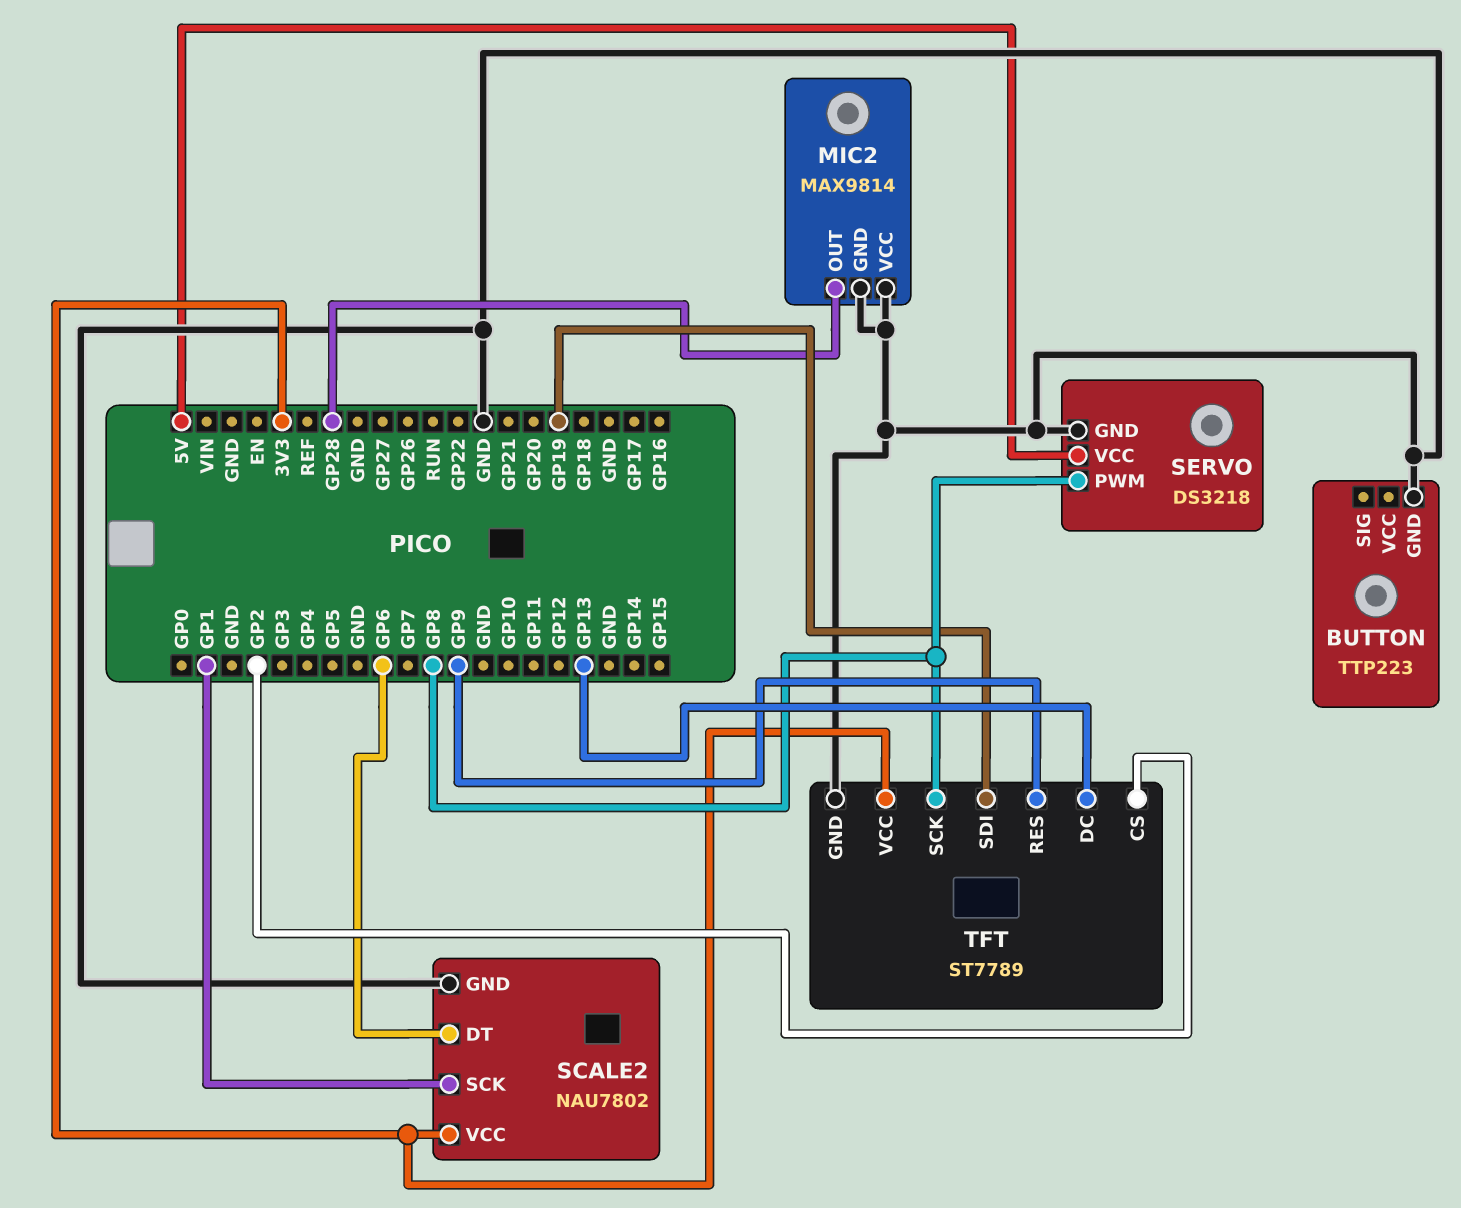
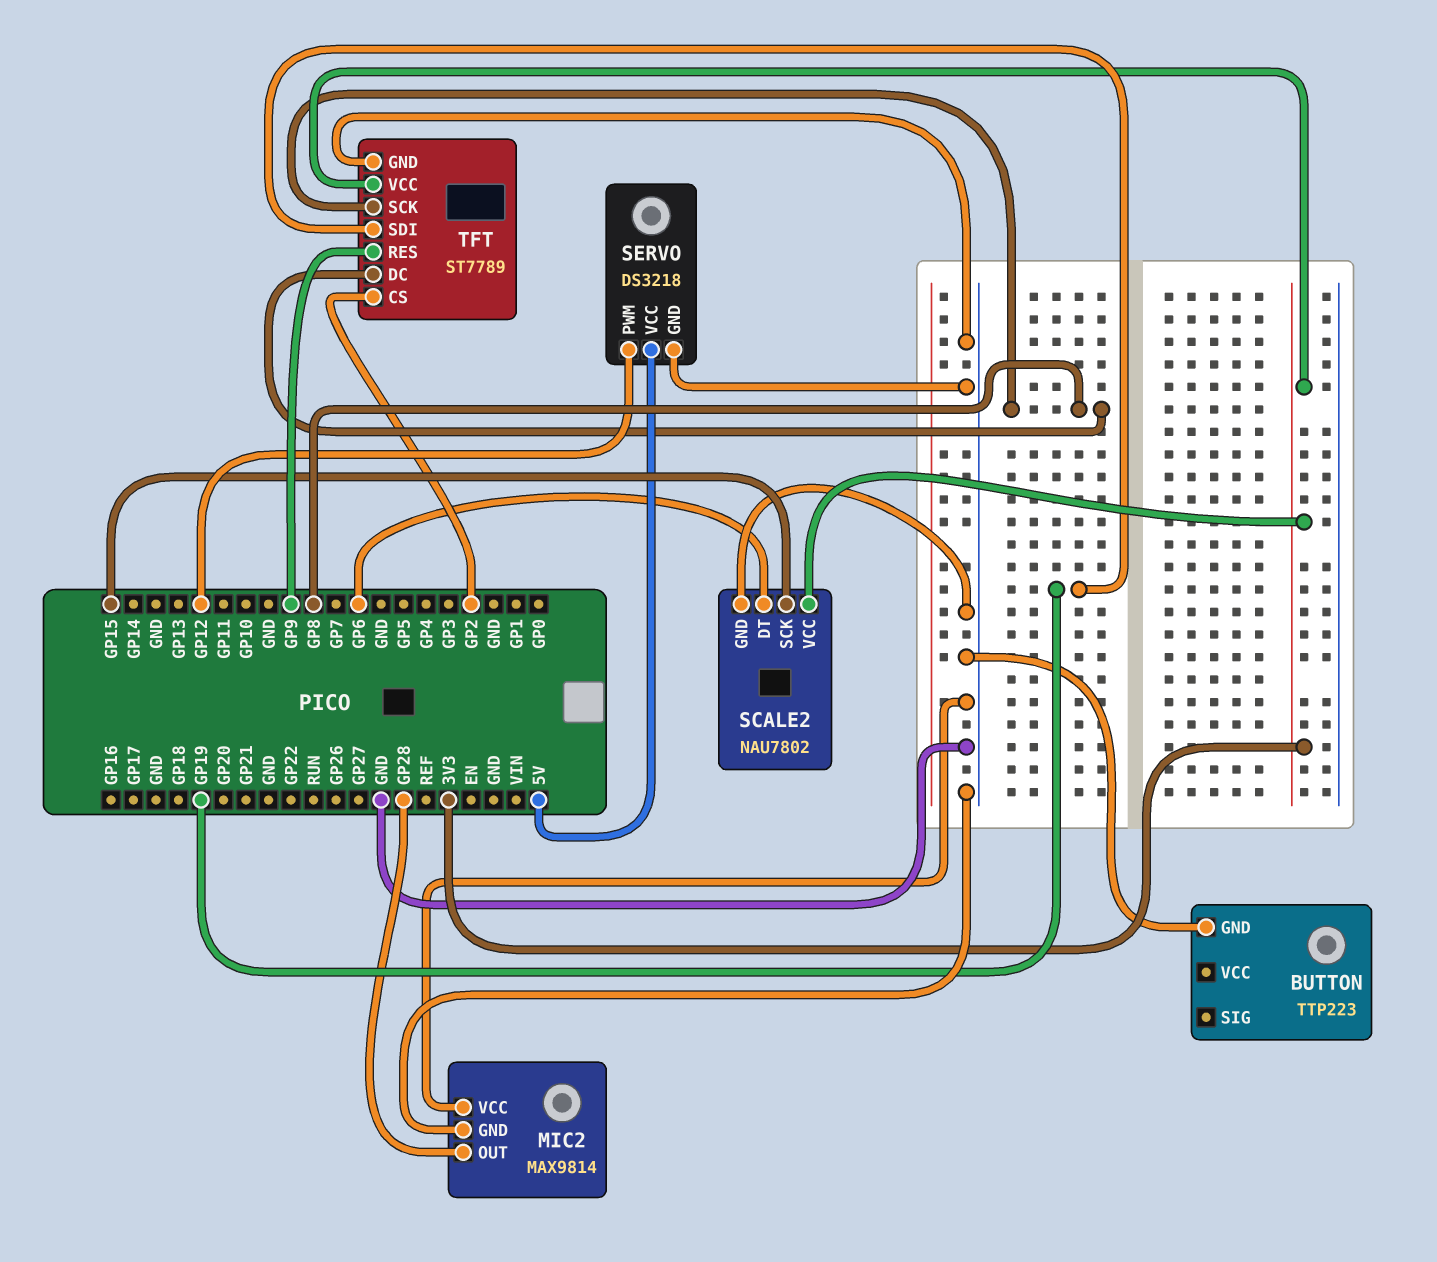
SCALE2 pin SCK: GP1 -> GP15
SERVO pin PWM: GP8 -> GP12
TFT pin DC: GP13 -> GP8

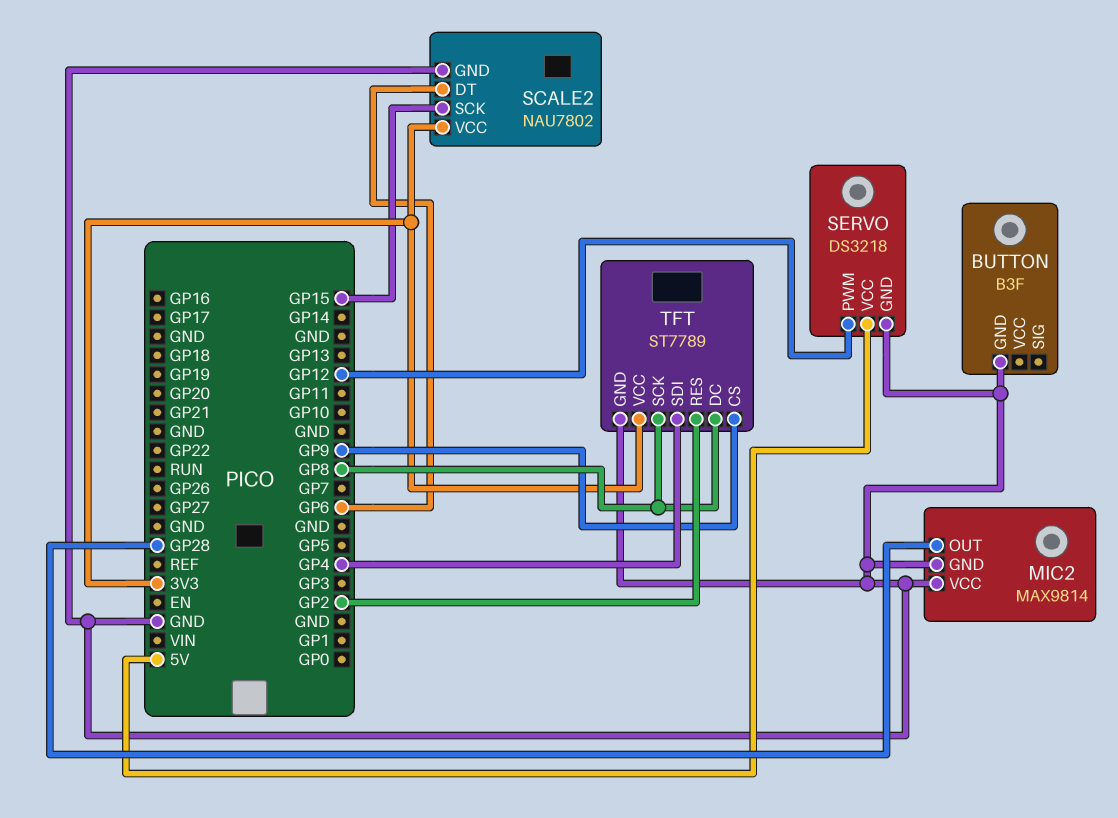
BUTTON: TTP223 -> B3F
TFT pin CS: GP2 -> GP9
TFT pin RES: GP9 -> GP2
TFT pin SDI: GP19 -> GP4

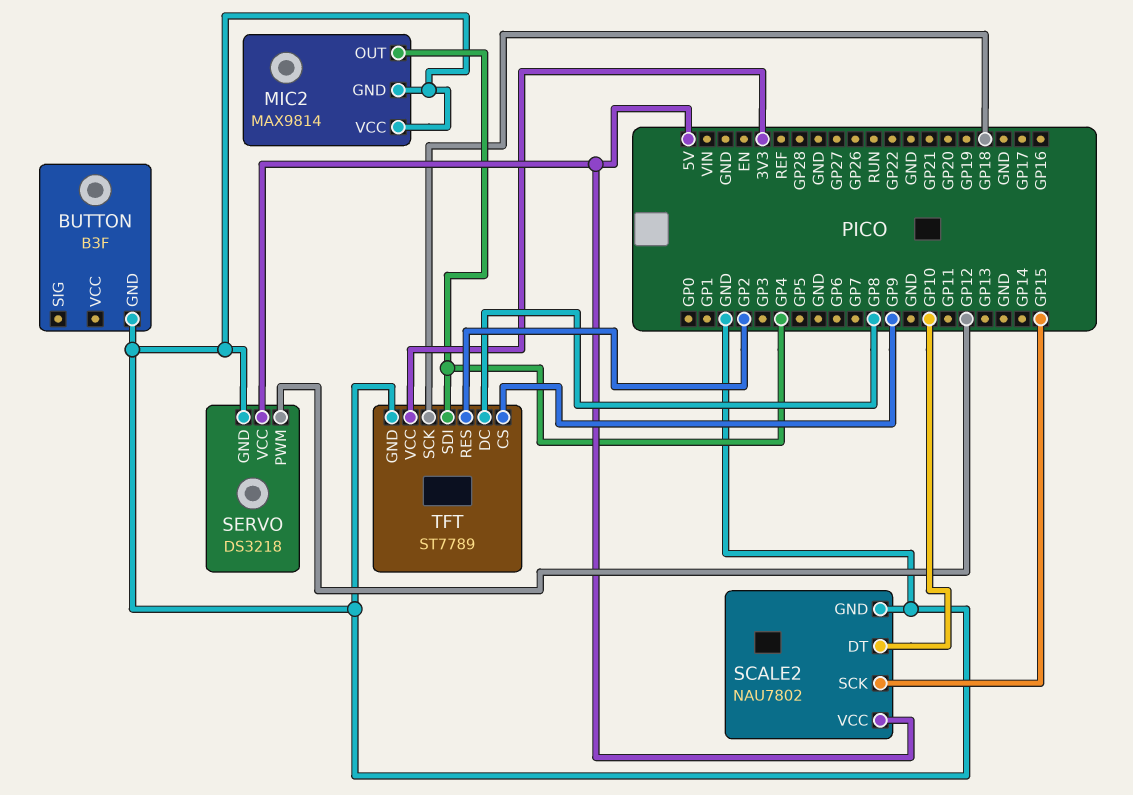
MIC2 pin OUT: GP28 -> GP4
SCALE2 pin DT: GP6 -> GP10
SCALE2 pin VCC: 3V3 -> 5V
TFT pin SCK: GP8 -> GP18

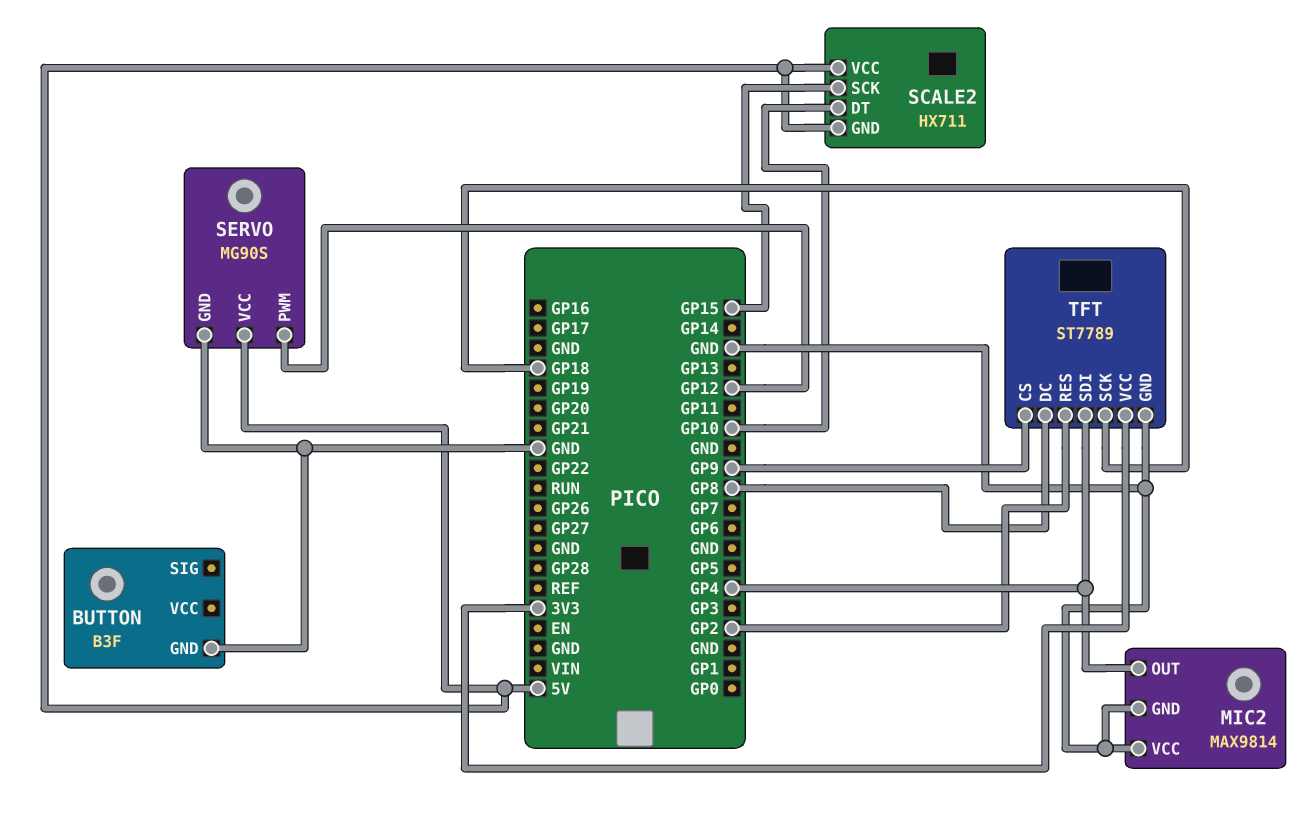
SCALE2: NAU7802 -> HX711
SCALE2 pin GND: GND -> 5V
SERVO: DS3218 -> MG90S

